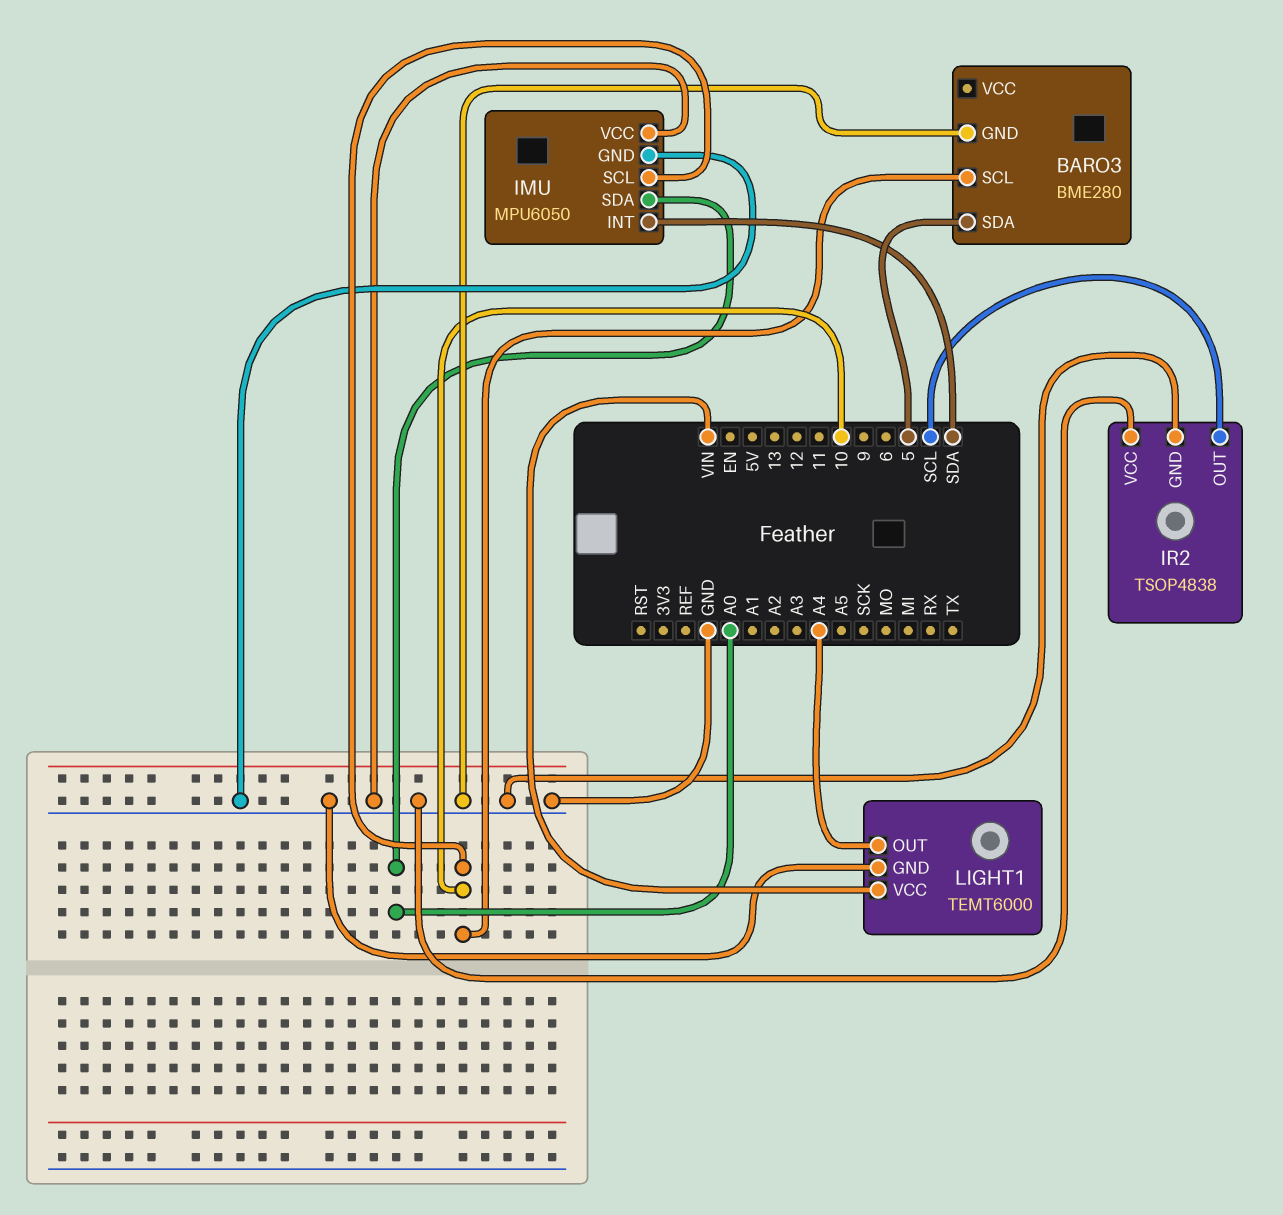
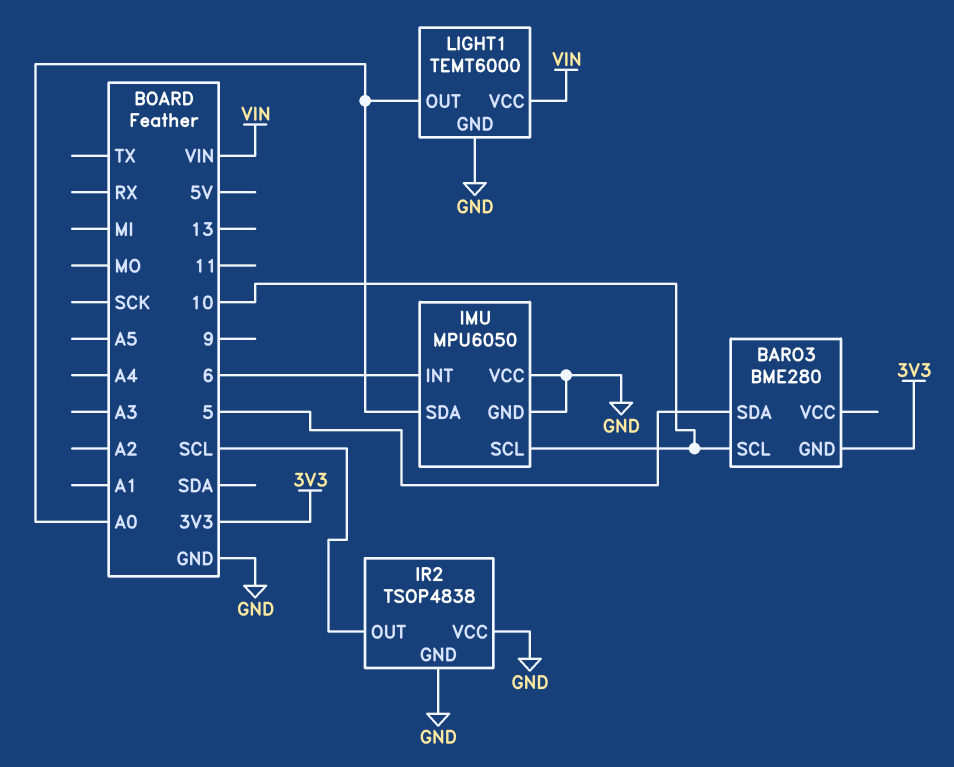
BARO3 pin GND: GND -> 3V3
IMU pin INT: SDA -> 6
LIGHT1 pin OUT: A4 -> A0

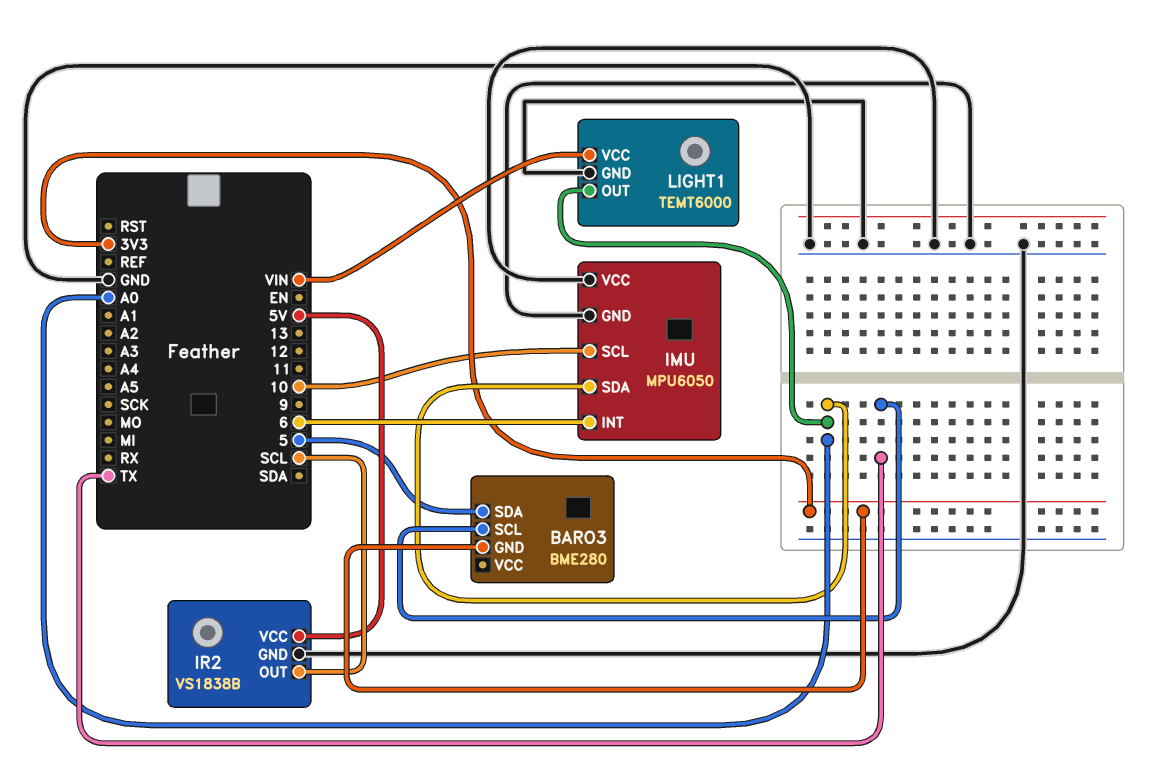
BARO3 pin SCL: 10 -> TX
IR2: TSOP4838 -> VS1838B
IR2 pin VCC: GND -> 5V

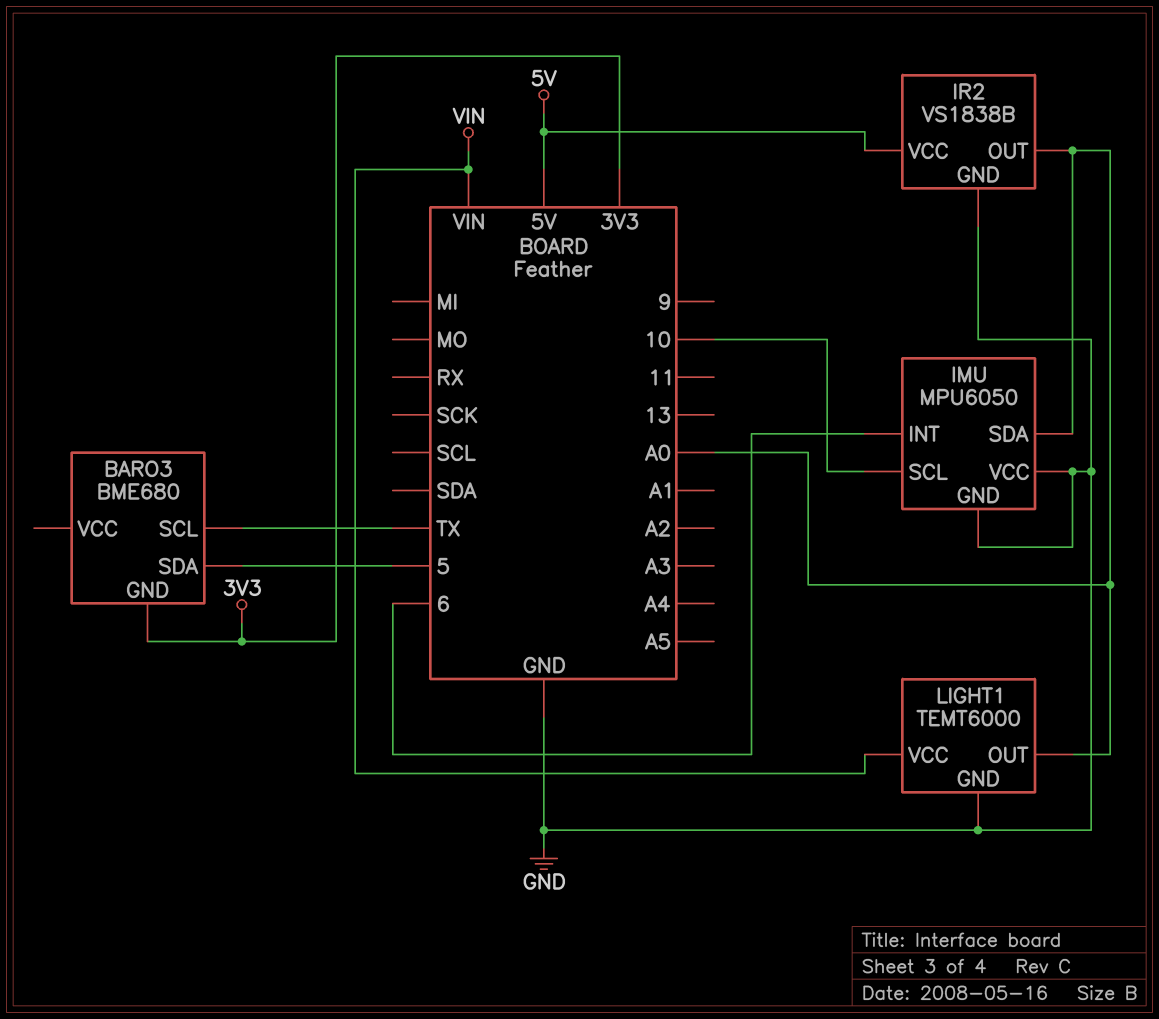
BARO3: BME280 -> BME680
IR2 pin OUT: SCL -> A0

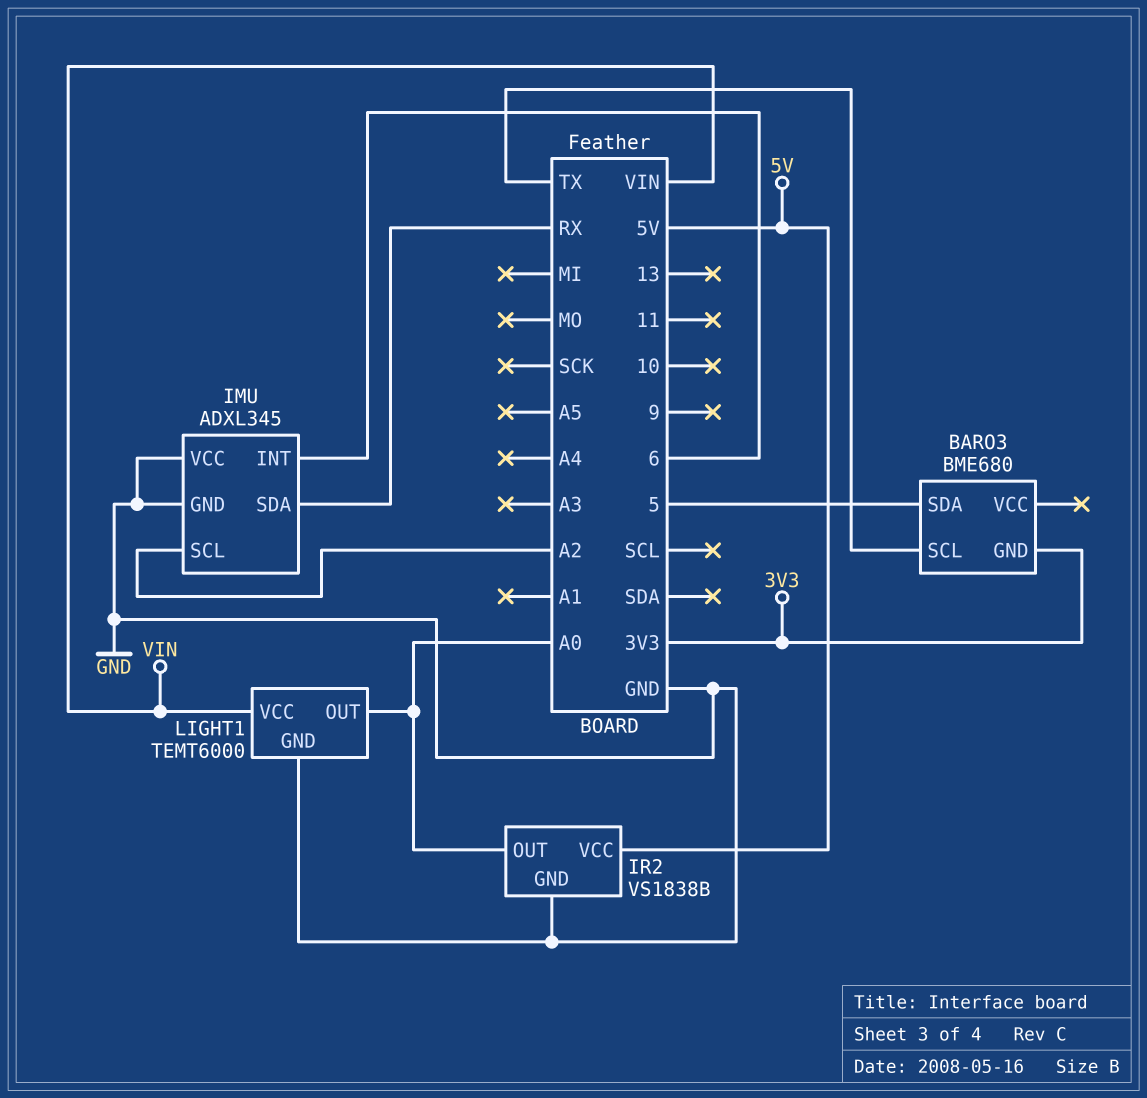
IMU: MPU6050 -> ADXL345
IMU pin SCL: 10 -> A2
IMU pin SDA: A0 -> RX

